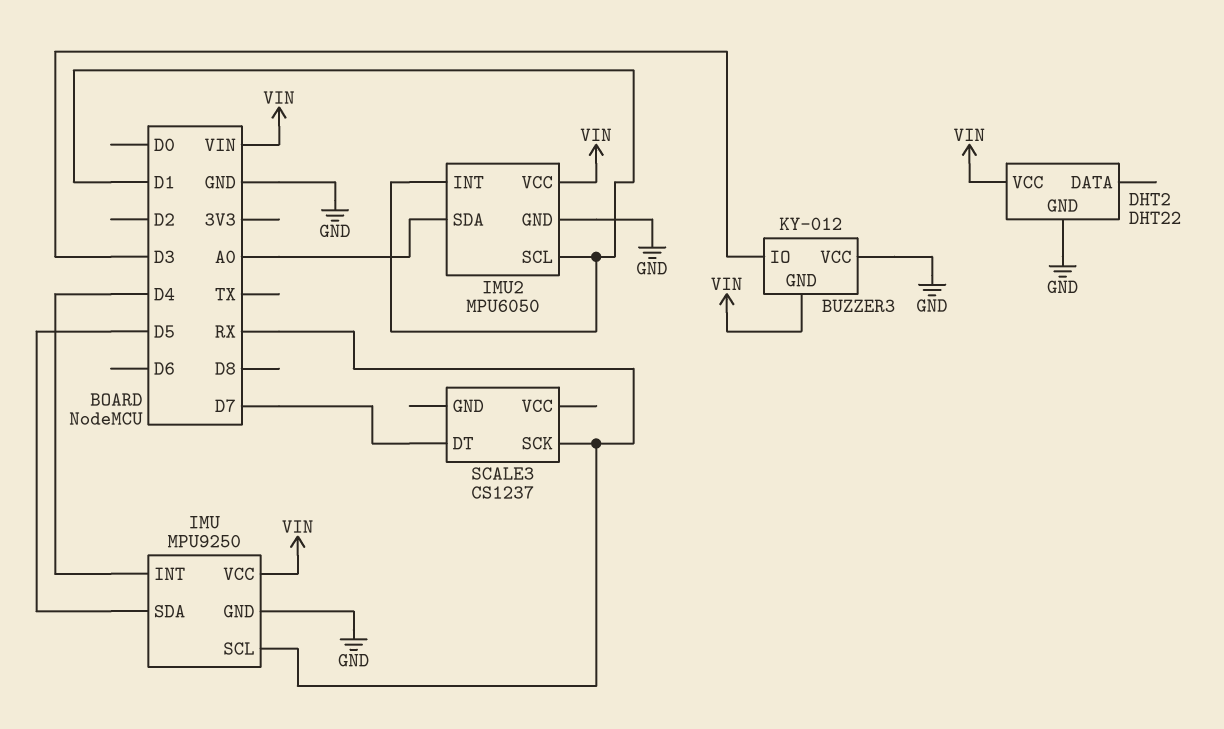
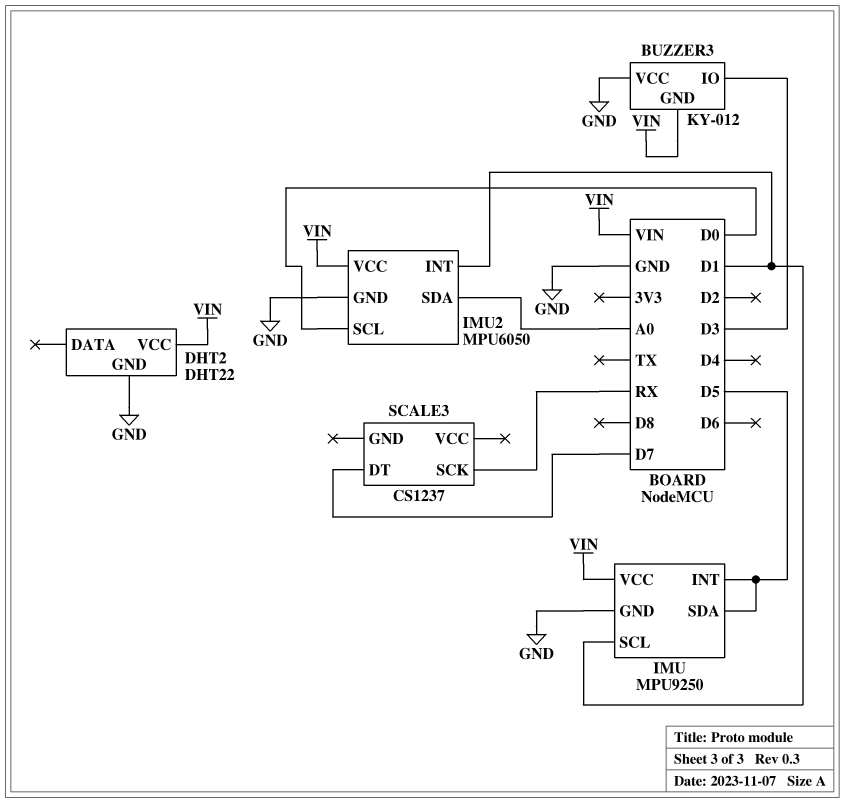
IMU pin INT: D4 -> D5
IMU pin SCL: RX -> D1
IMU2 pin SCL: D1 -> D0

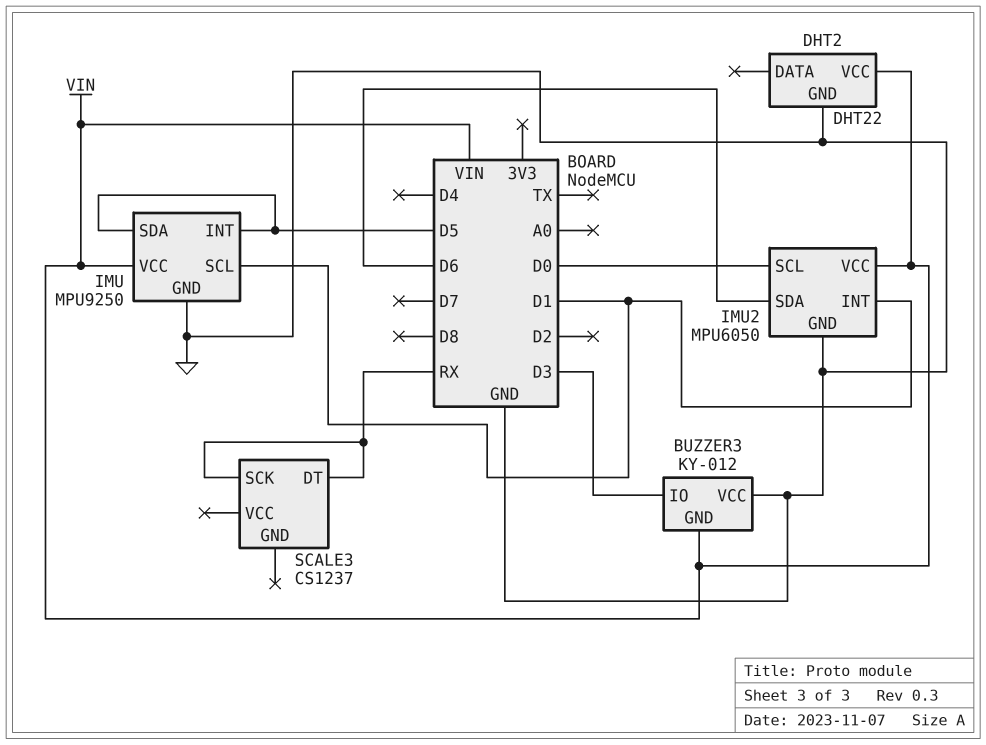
IMU2 pin SDA: A0 -> D6
SCALE3 pin DT: D7 -> RX

